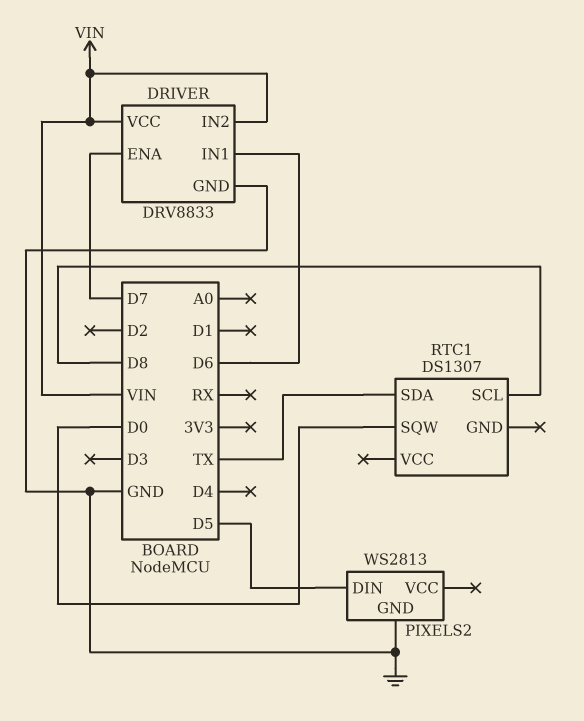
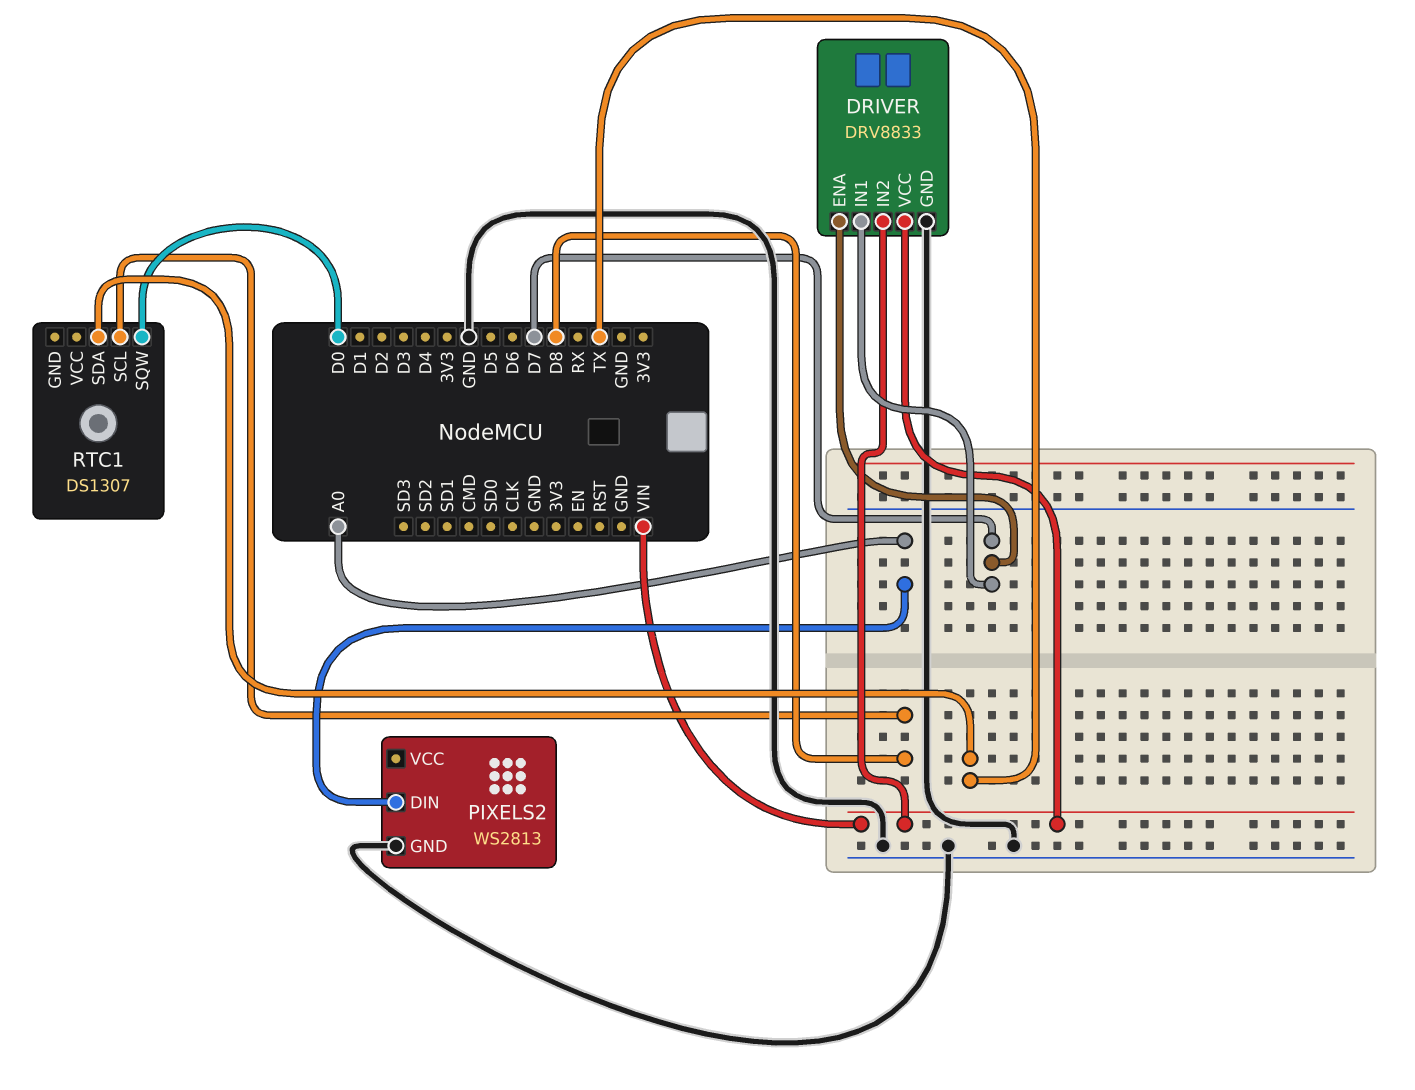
DRIVER pin IN1: D6 -> D7
PIXELS2 pin DIN: D5 -> A0

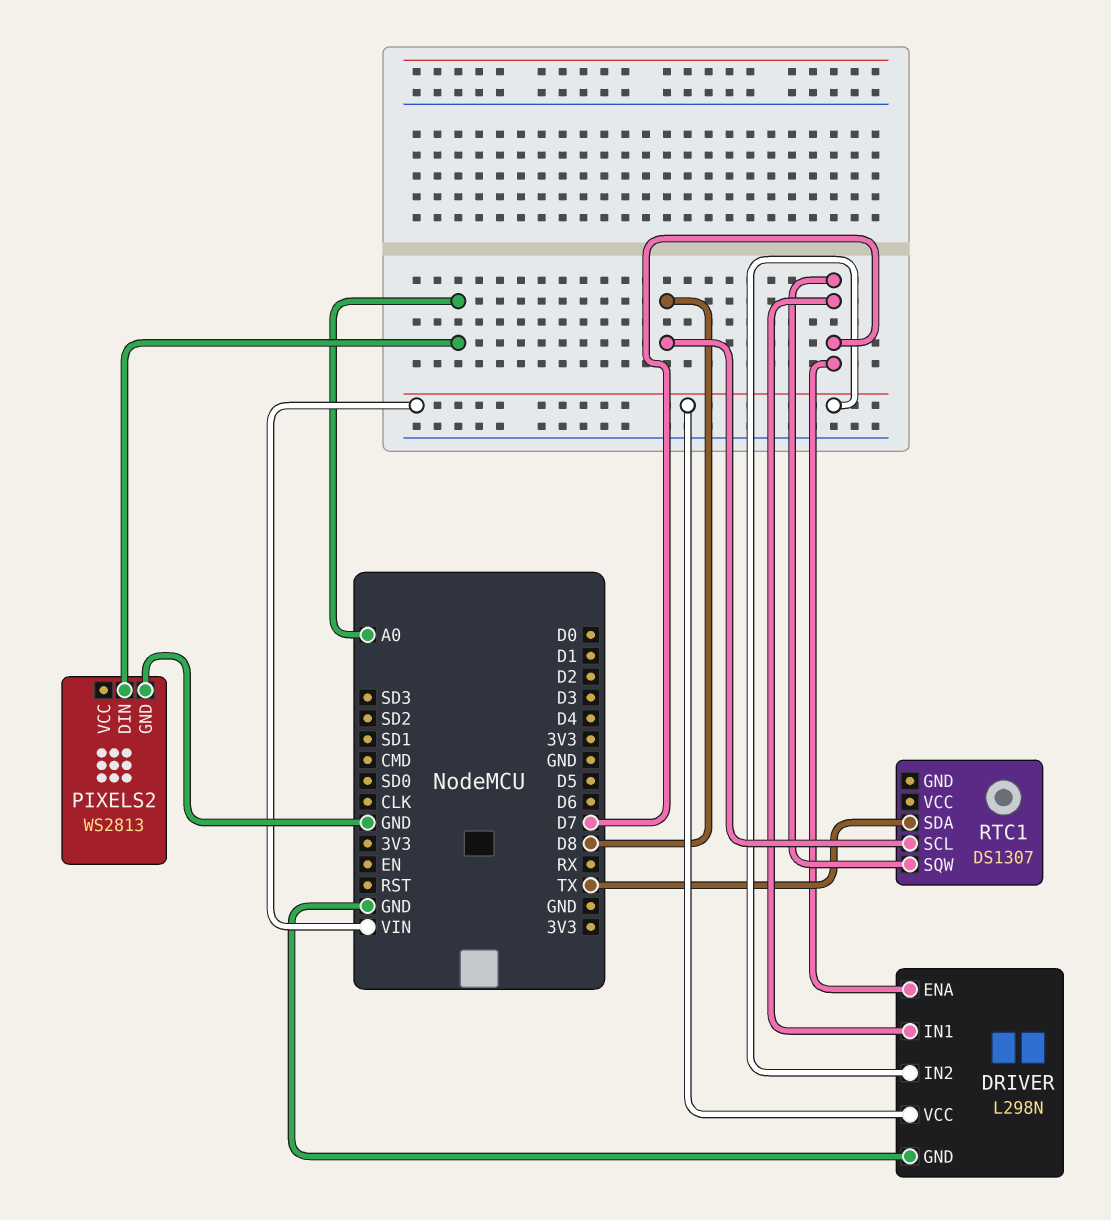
DRIVER: DRV8833 -> L298N
RTC1 pin SQW: D0 -> D7

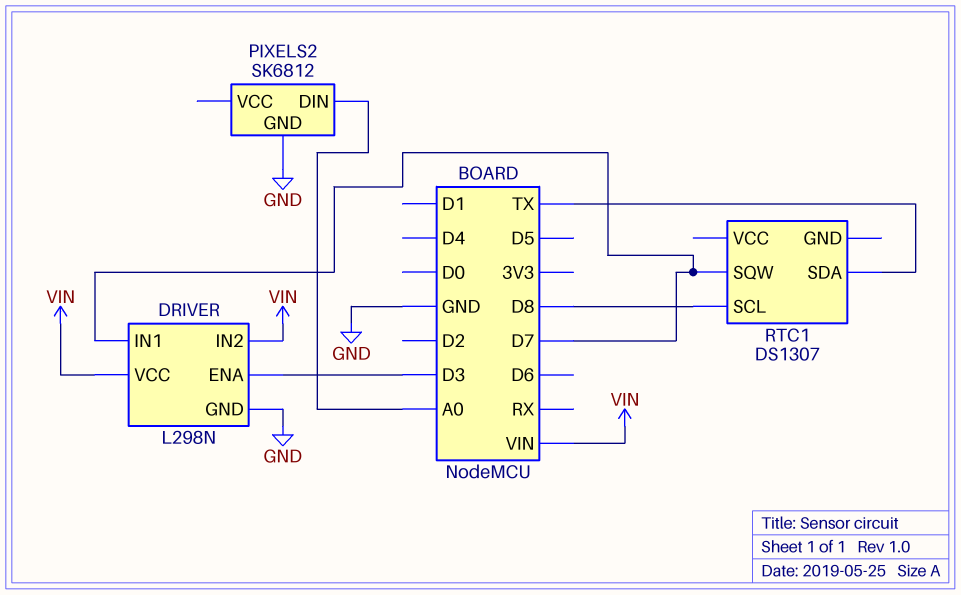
DRIVER pin ENA: D7 -> D3
PIXELS2: WS2813 -> SK6812

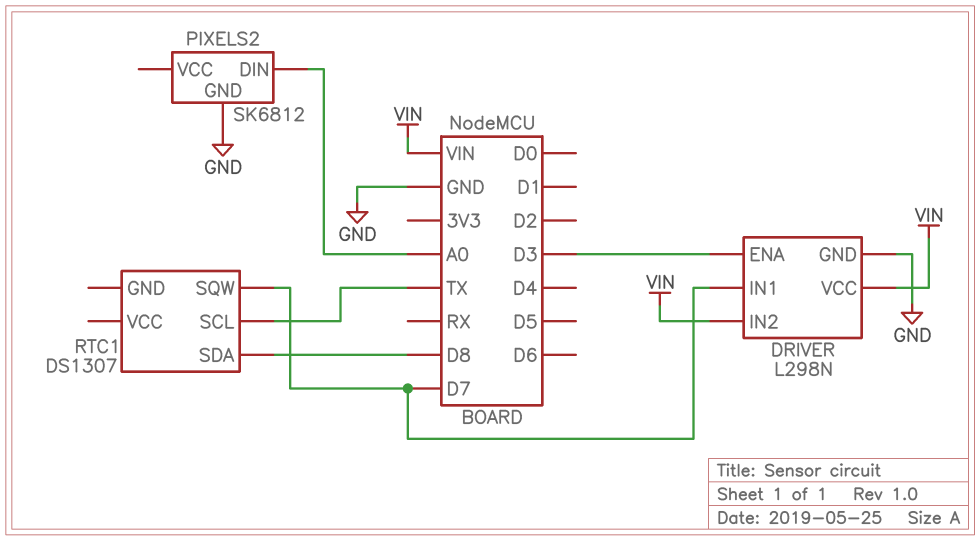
RTC1 pin SCL: D8 -> TX
RTC1 pin SDA: TX -> D8

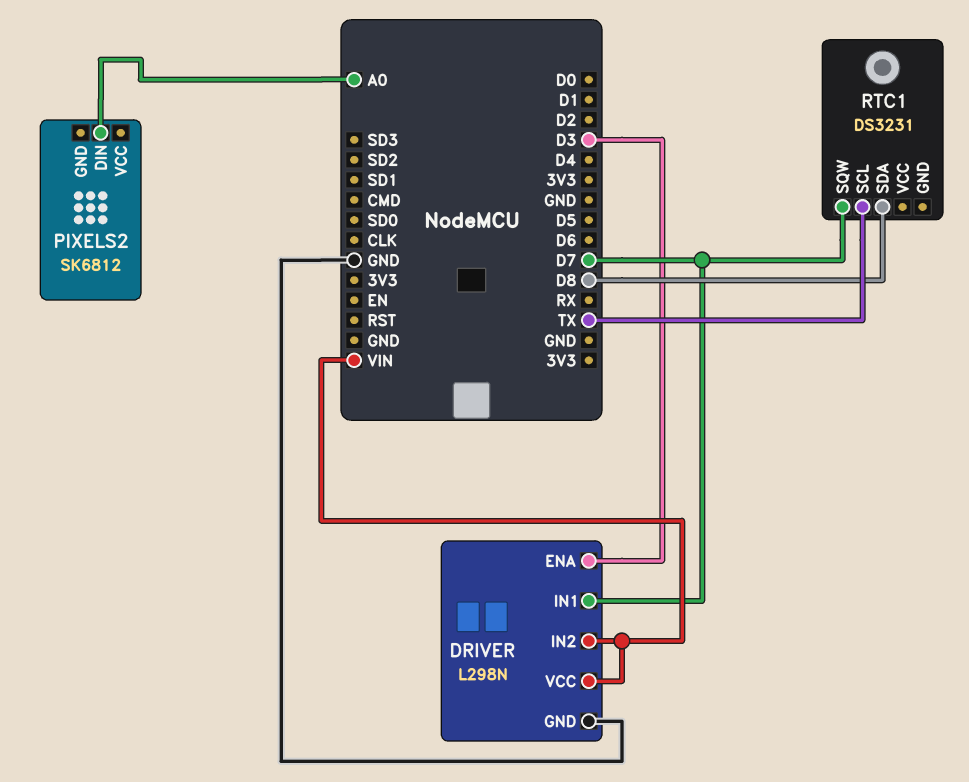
PIXELS2 pin GND: GND -> none
RTC1: DS1307 -> DS3231

